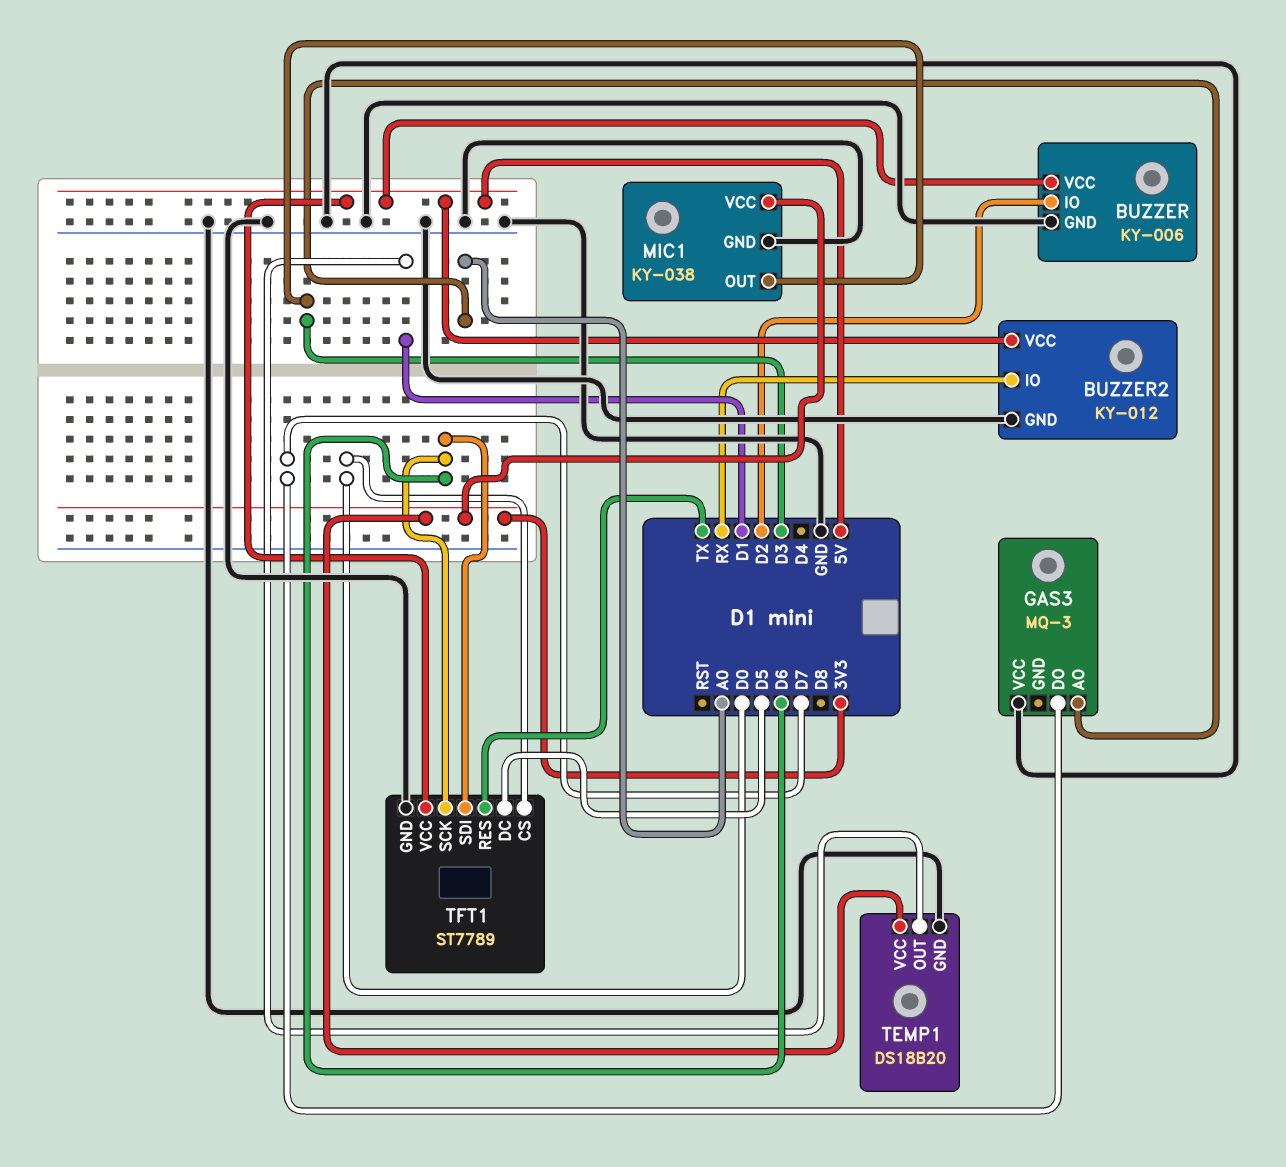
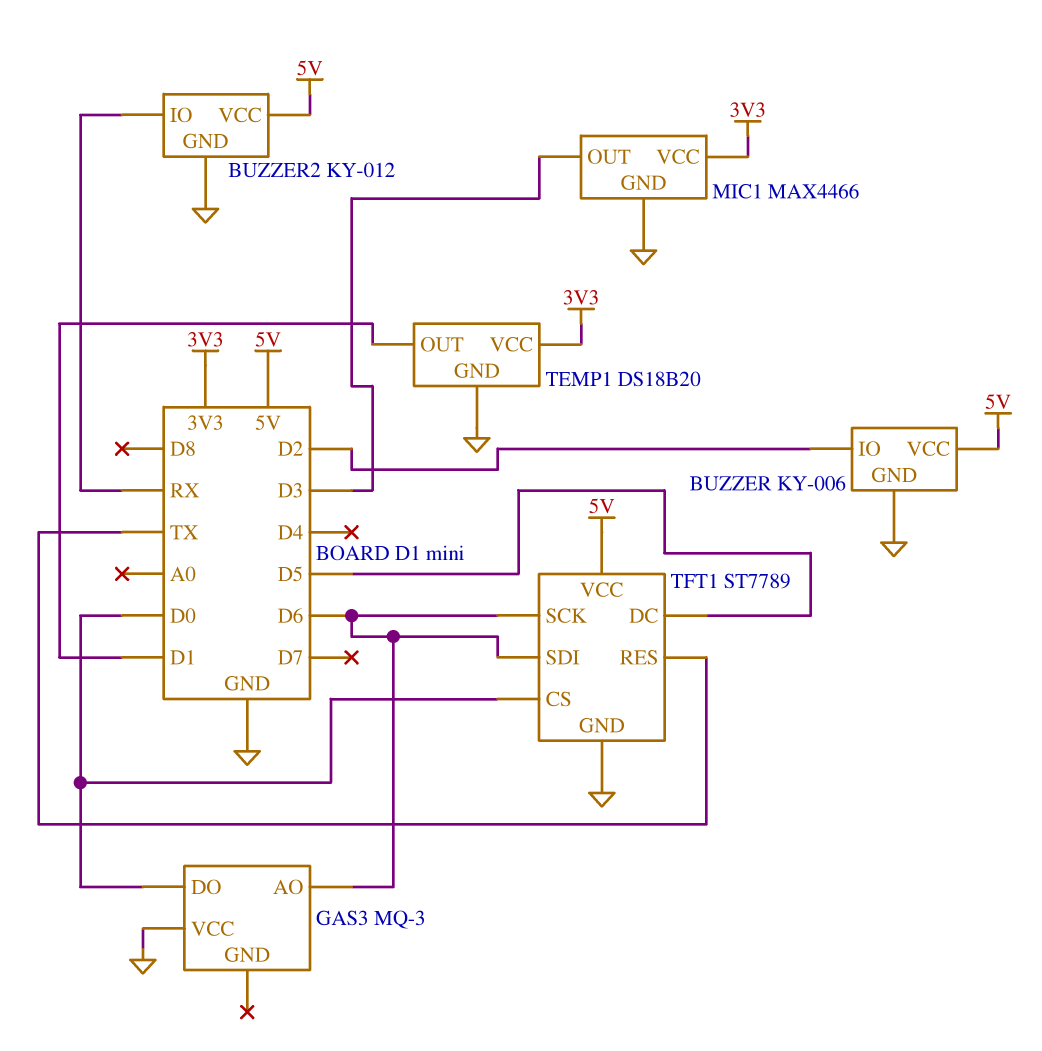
GAS3 pin AO: A0 -> D6
GAS3 pin DO: D7 -> D0
MIC1: KY-038 -> MAX4466

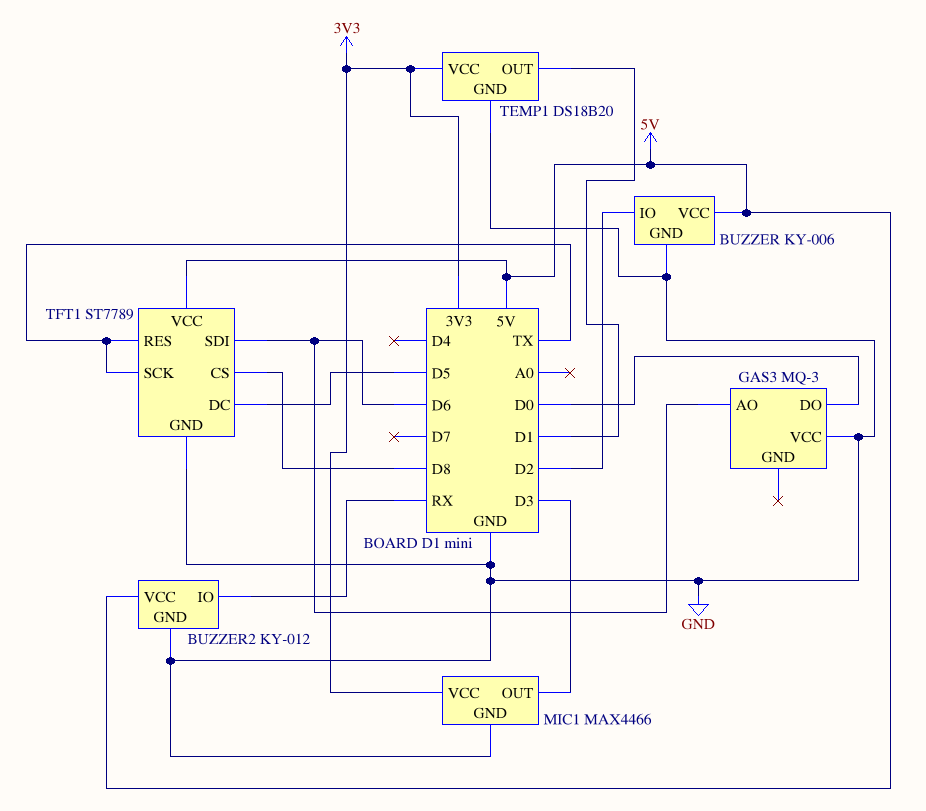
TFT1 pin CS: D0 -> D8
TFT1 pin SCK: D6 -> TX

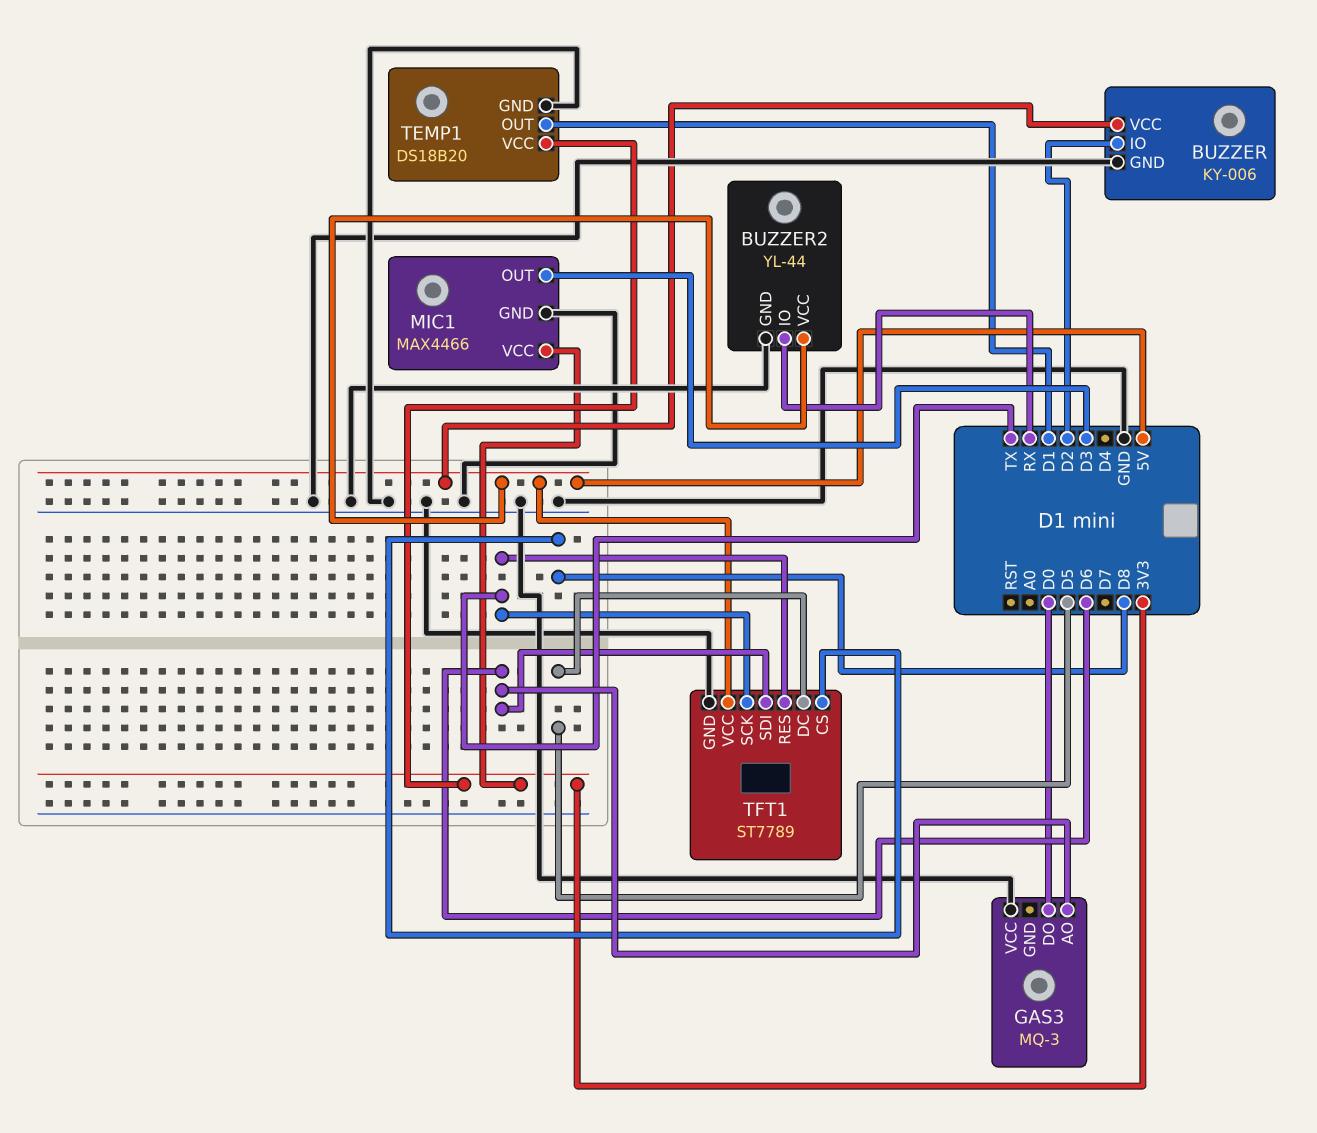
BUZZER2: KY-012 -> YL-44

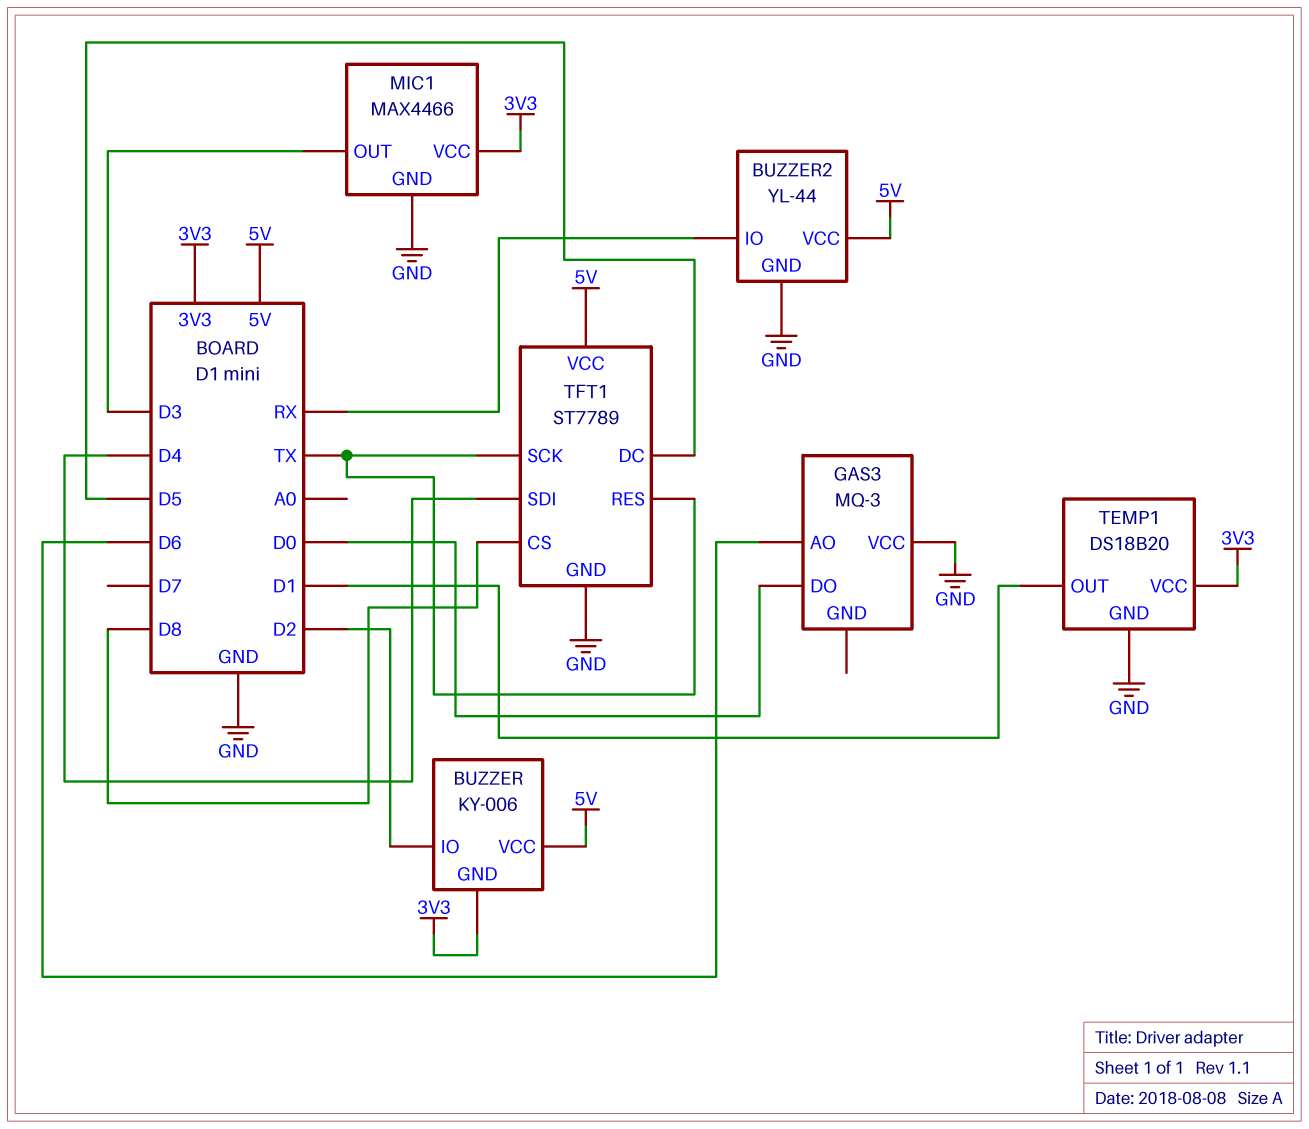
BUZZER pin GND: GND -> 3V3
TFT1 pin SDI: D6 -> D4

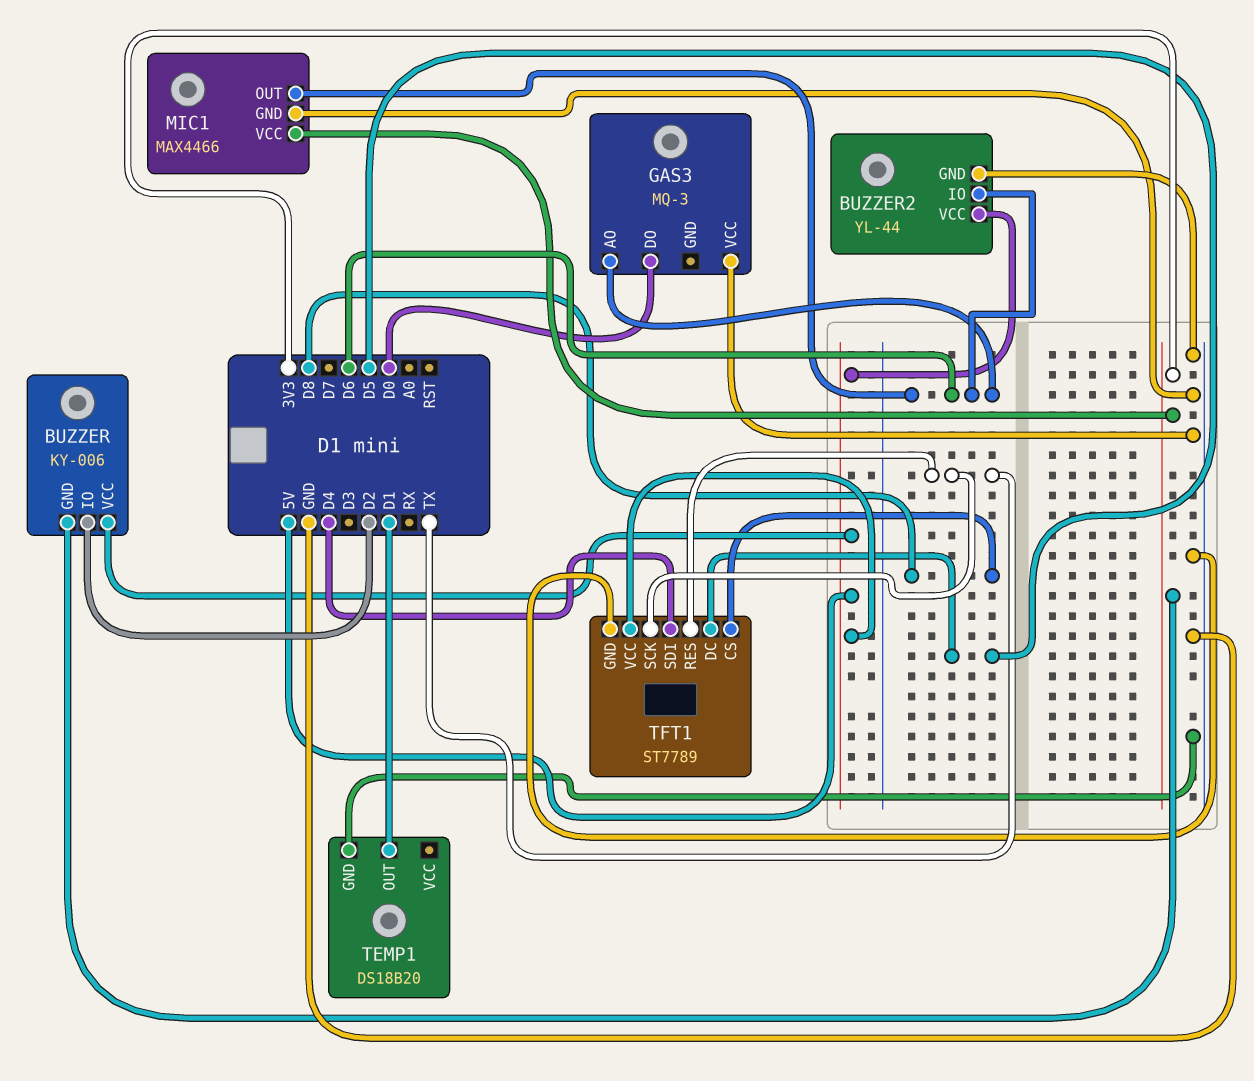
BUZZER2 pin IO: RX -> D6
MIC1 pin OUT: D3 -> D6
TEMP1 pin VCC: 3V3 -> none

